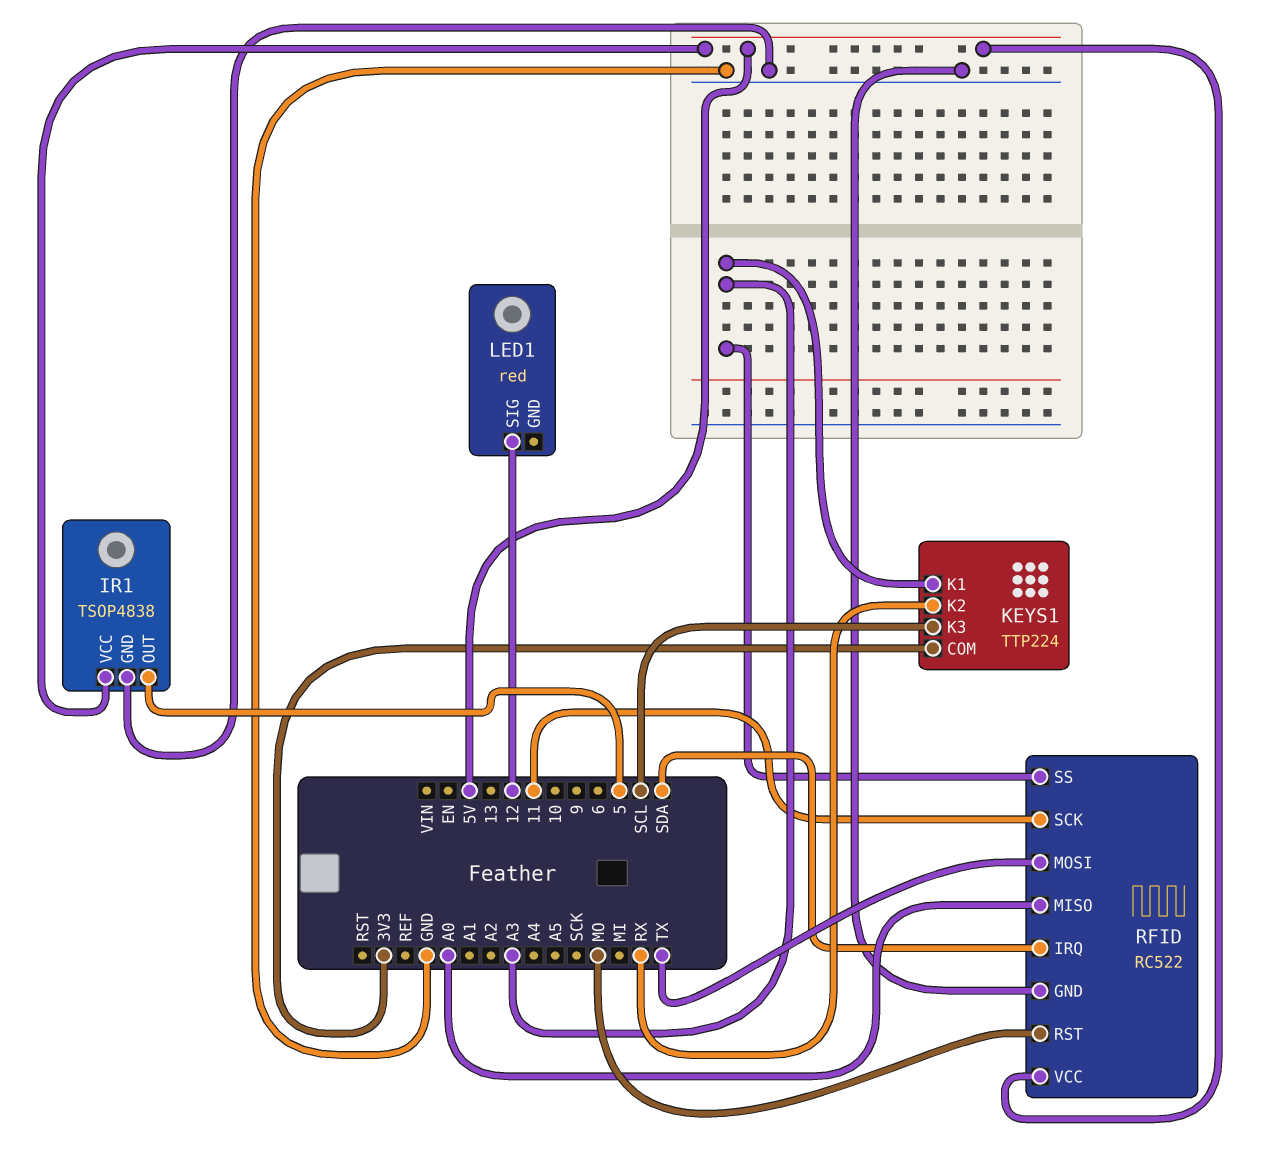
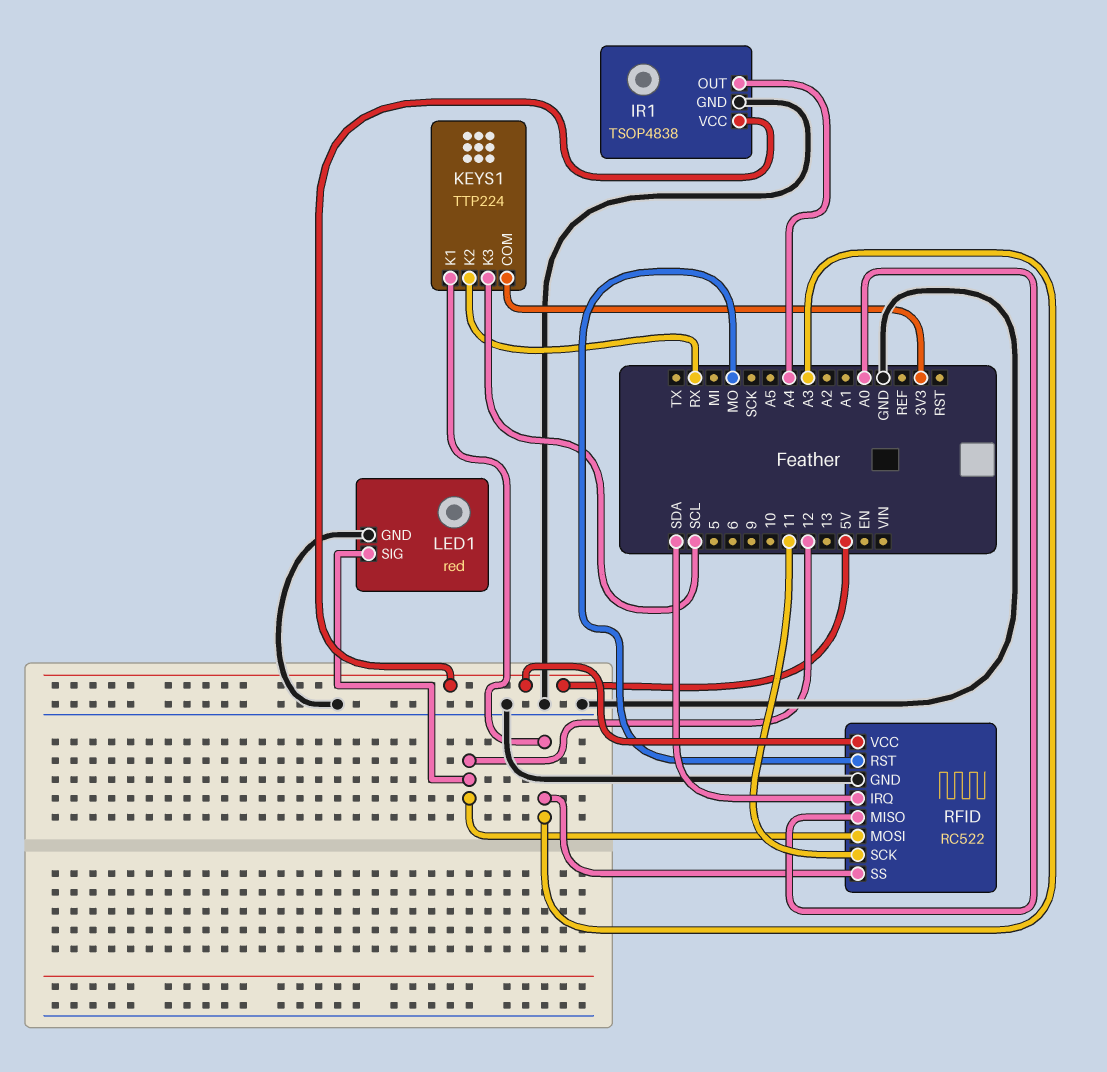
IR1 pin OUT: 5 -> A4
LED1 pin GND: none -> GND
RFID pin MOSI: TX -> 12

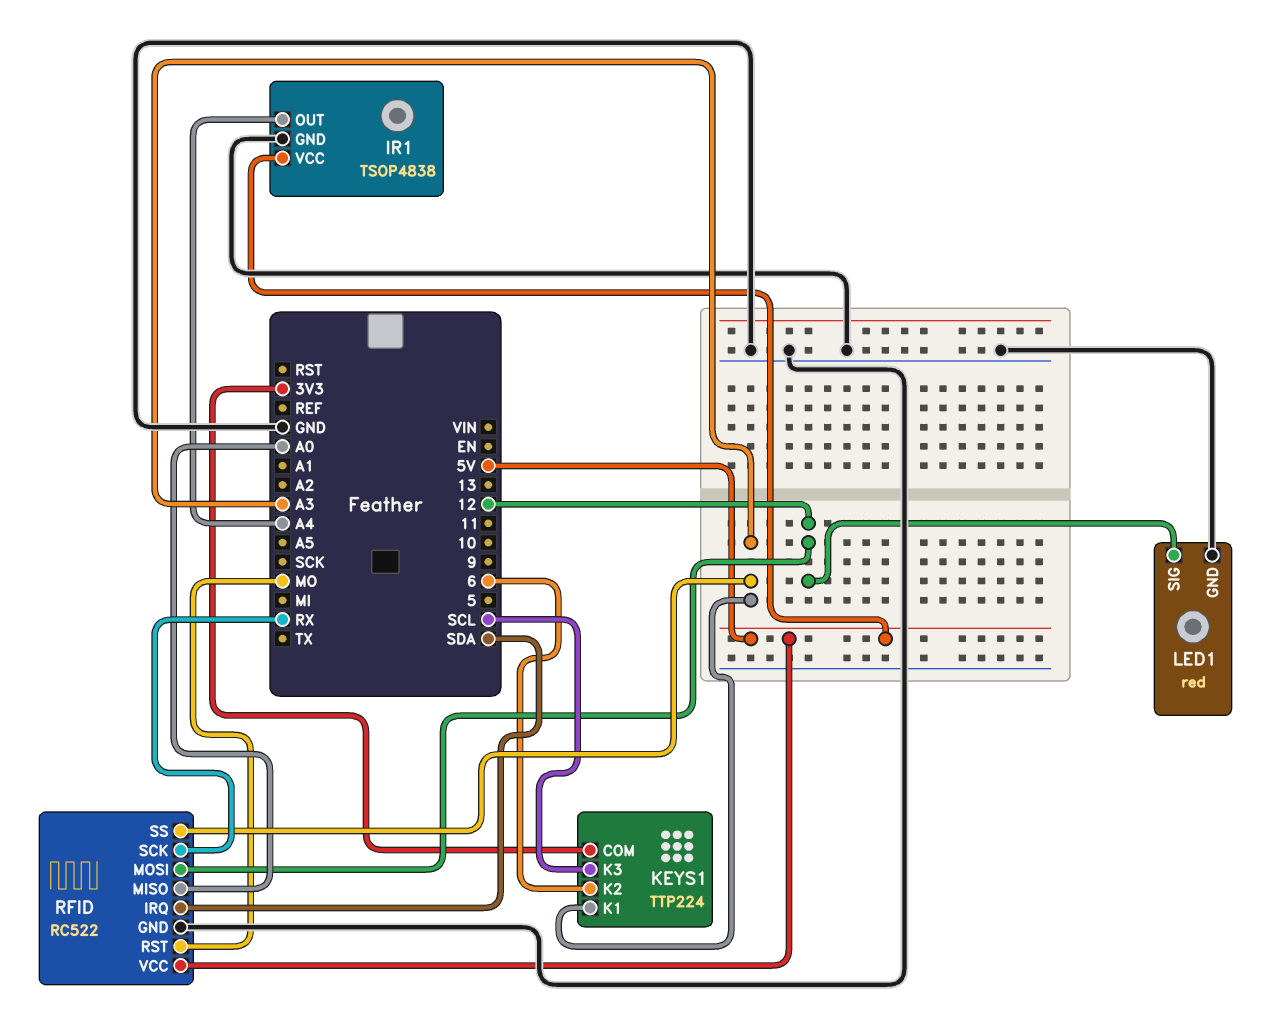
KEYS1 pin K2: RX -> 6
RFID pin SCK: 11 -> RX

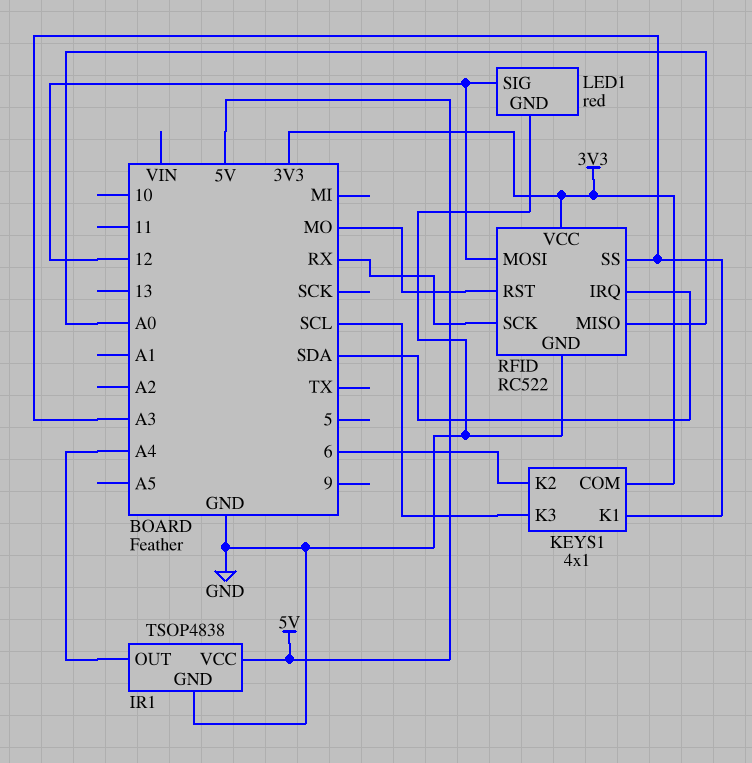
KEYS1: TTP224 -> 4x1
RFID pin VCC: 5V -> 3V3

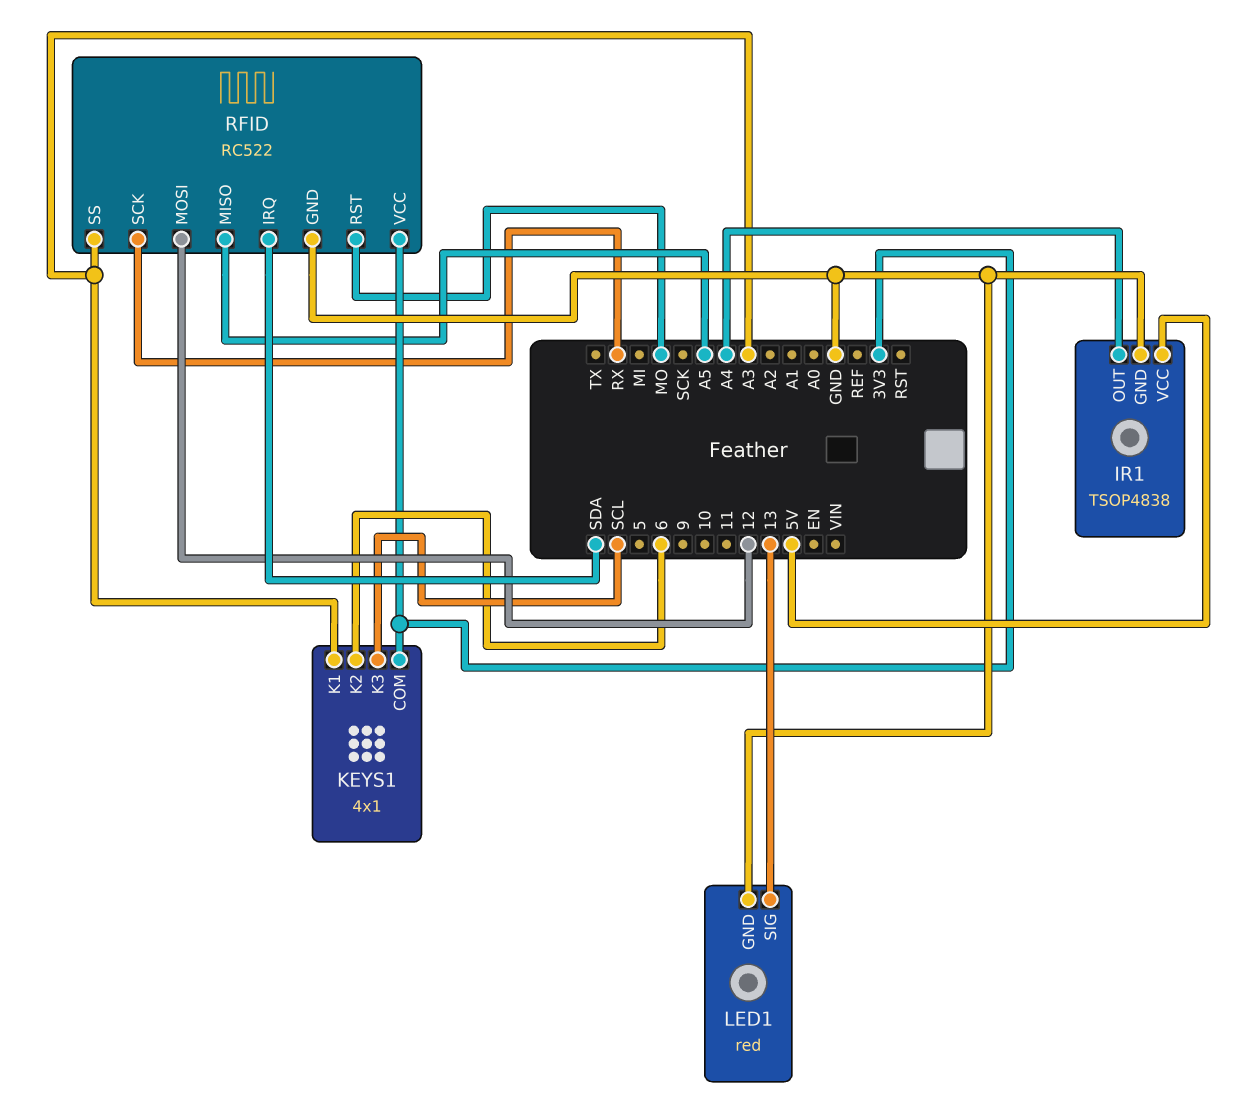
LED1 pin SIG: 12 -> 13
RFID pin MISO: A0 -> A5

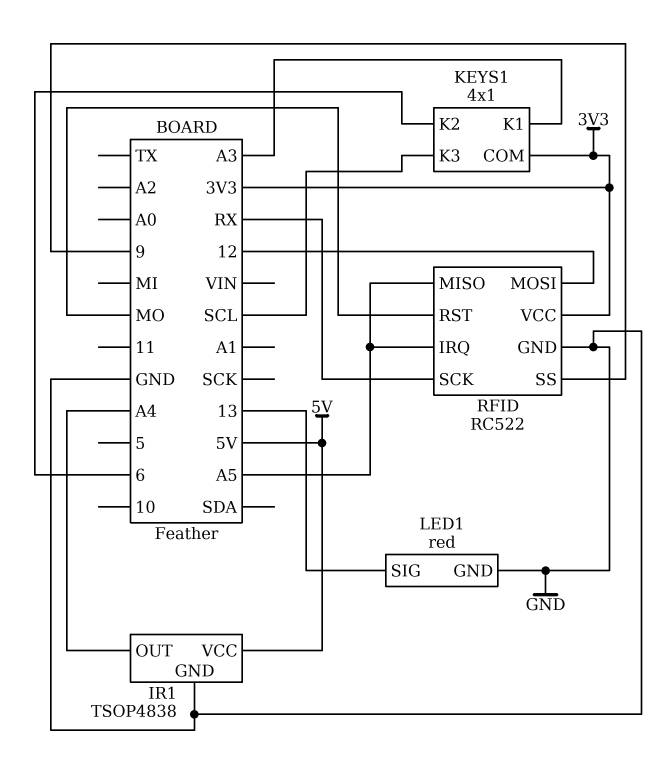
RFID pin IRQ: SDA -> A5
RFID pin SS: A3 -> 9

